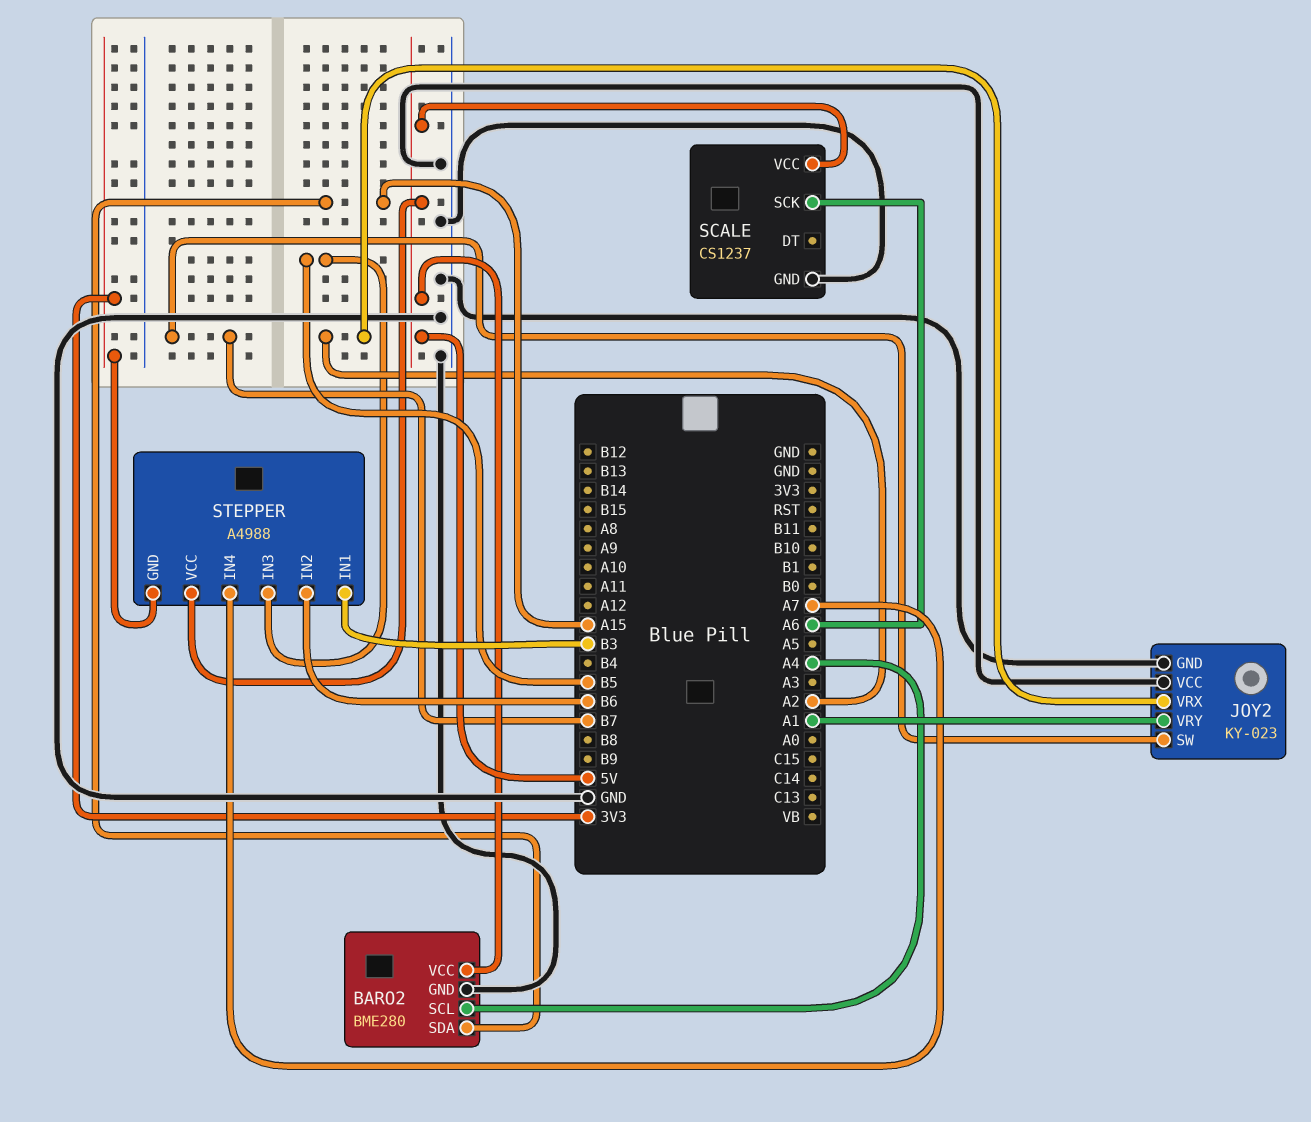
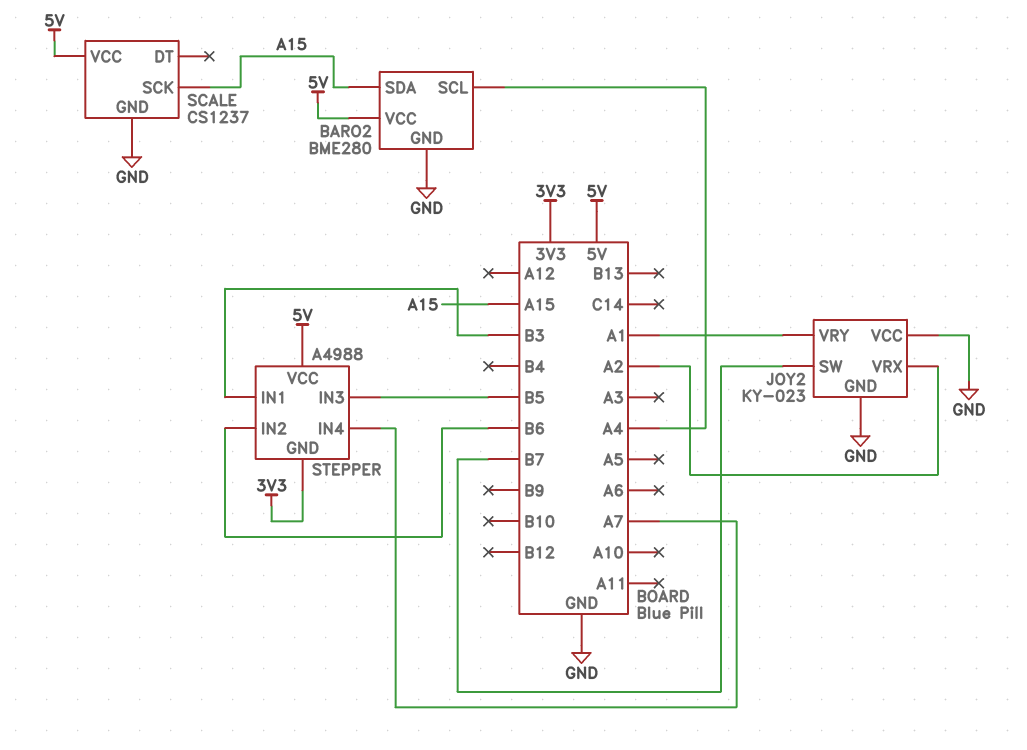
SCALE pin SCK: A6 -> A15

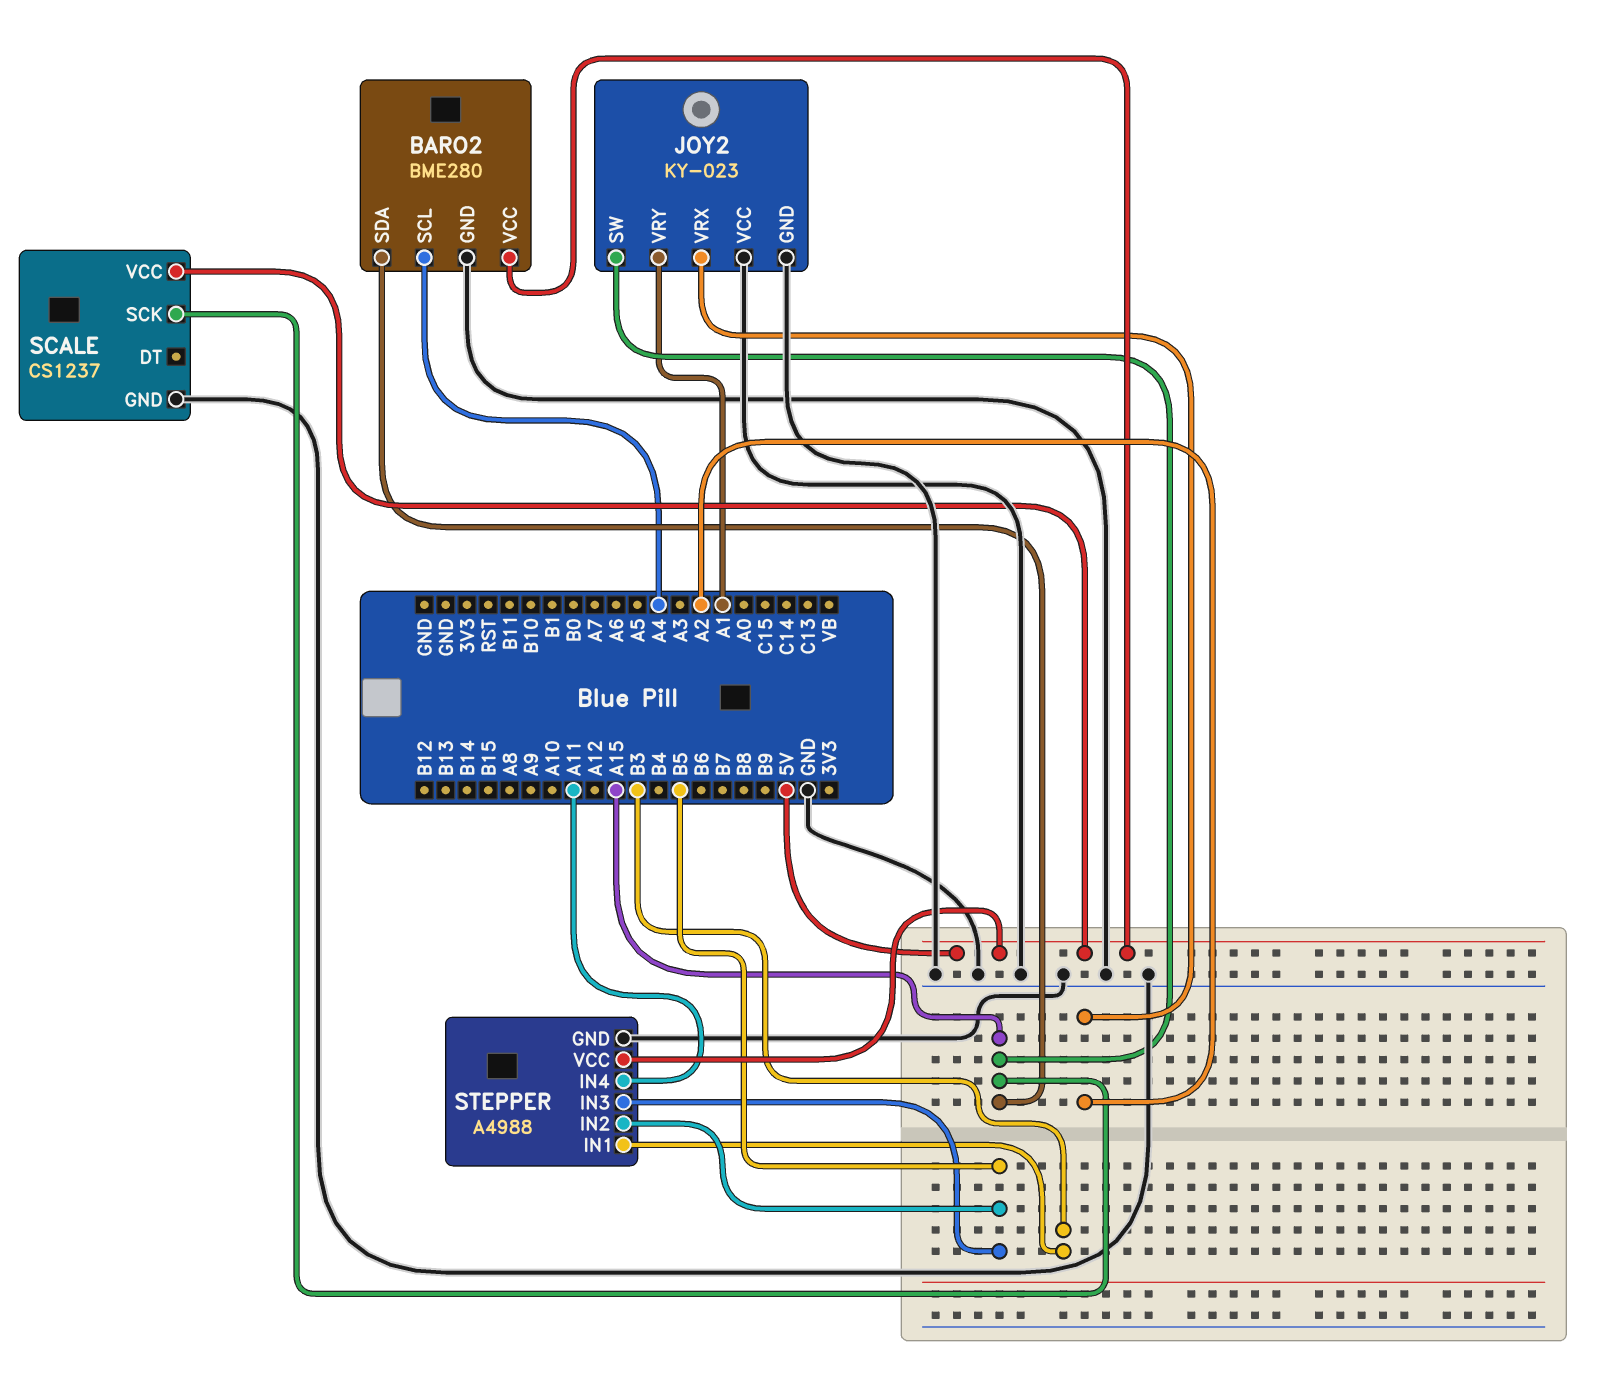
JOY2 pin SW: B7 -> A15
STEPPER pin GND: 3V3 -> GND
STEPPER pin IN2: B6 -> B5
STEPPER pin IN4: A7 -> A11

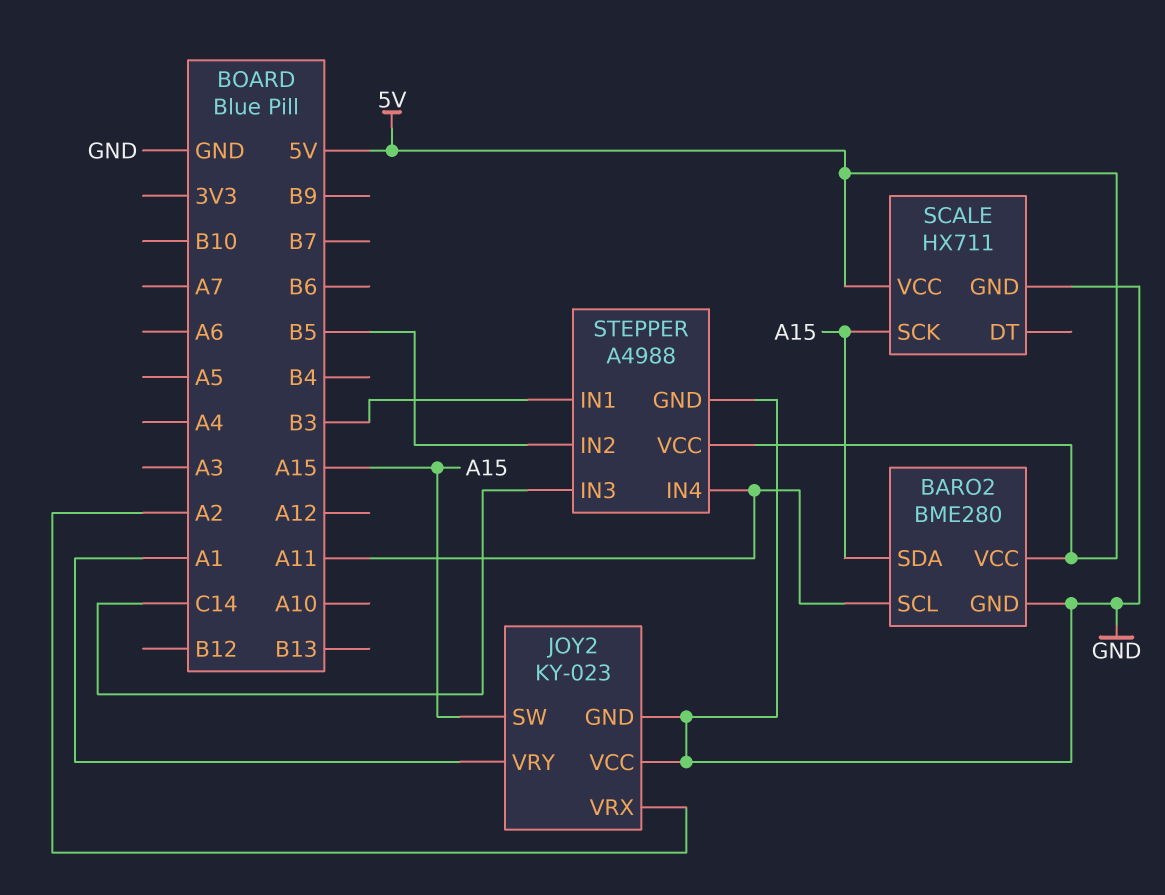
BARO2 pin SCL: A4 -> A11
SCALE: CS1237 -> HX711
STEPPER pin IN3: B5 -> C14

